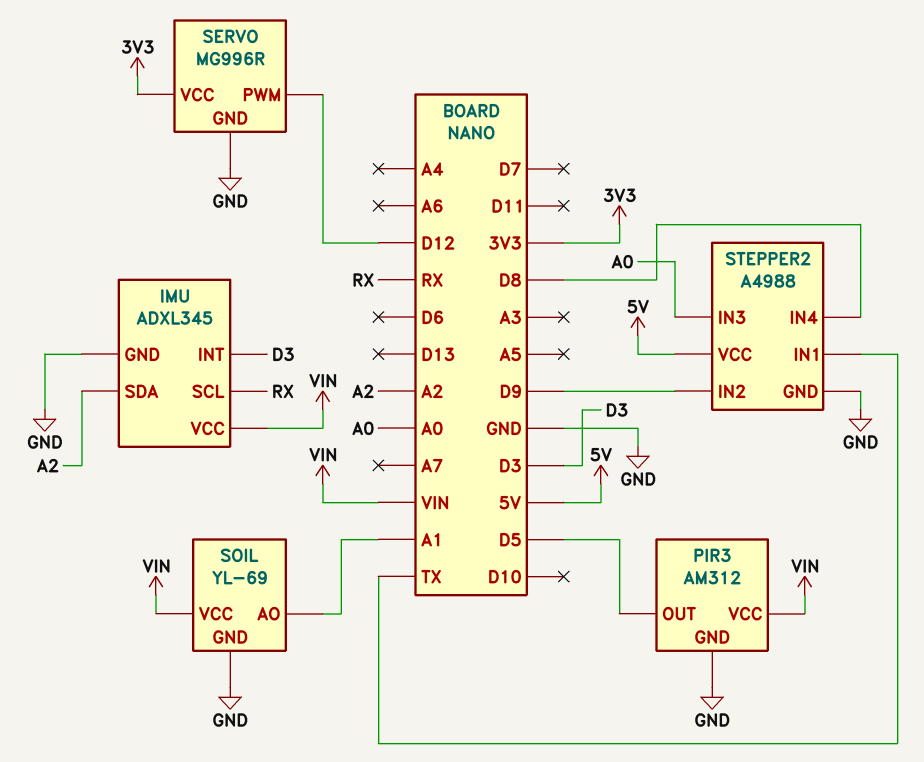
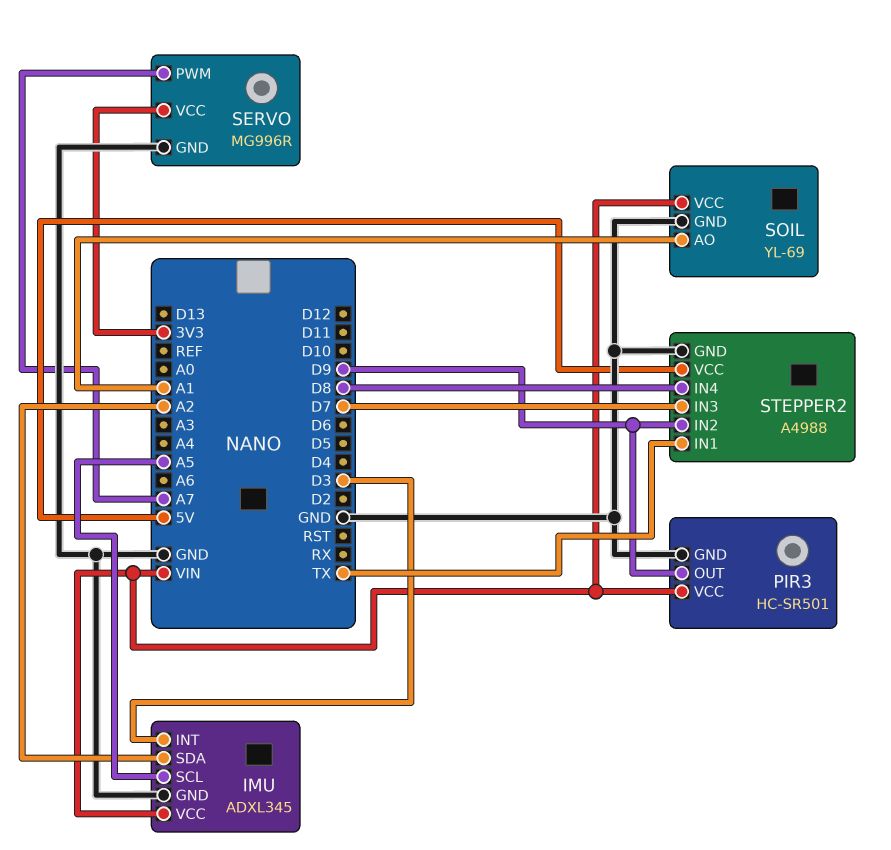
IMU pin SCL: RX -> A5
PIR3: AM312 -> HC-SR501
PIR3 pin OUT: D5 -> D9
SERVO pin PWM: D12 -> A7
STEPPER2 pin IN3: A0 -> D7

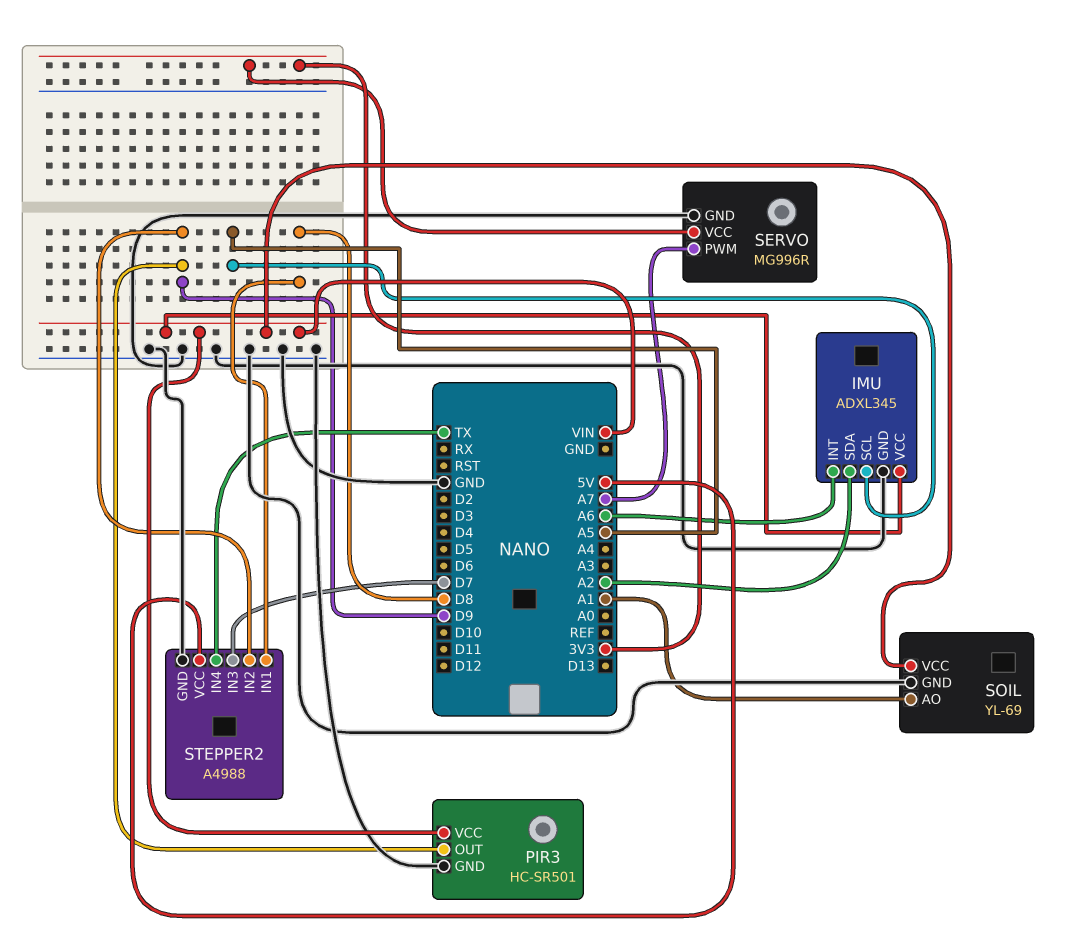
IMU pin INT: D3 -> A6
STEPPER2 pin IN1: TX -> D8
STEPPER2 pin IN4: D8 -> TX

